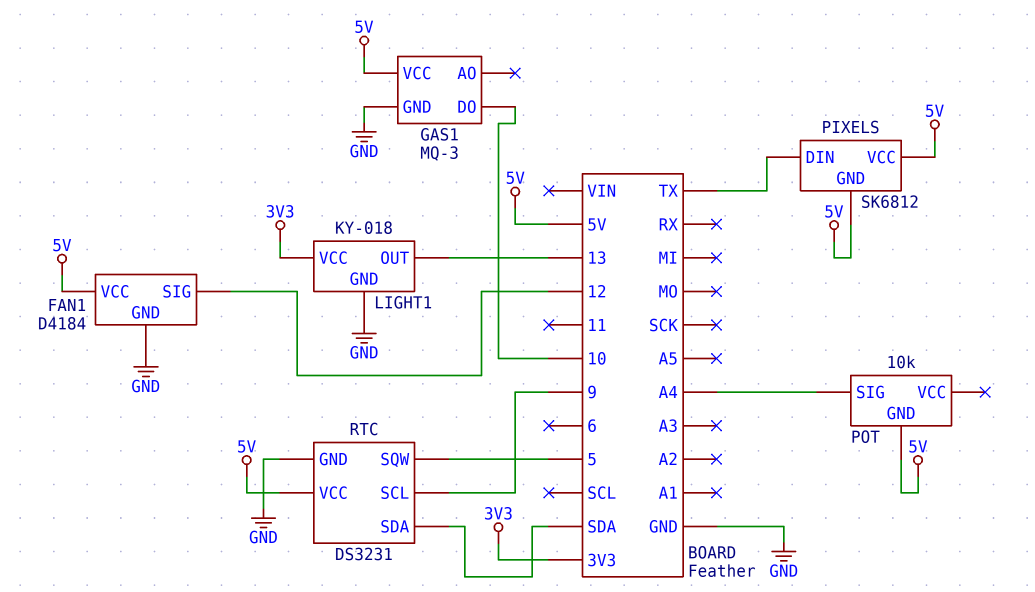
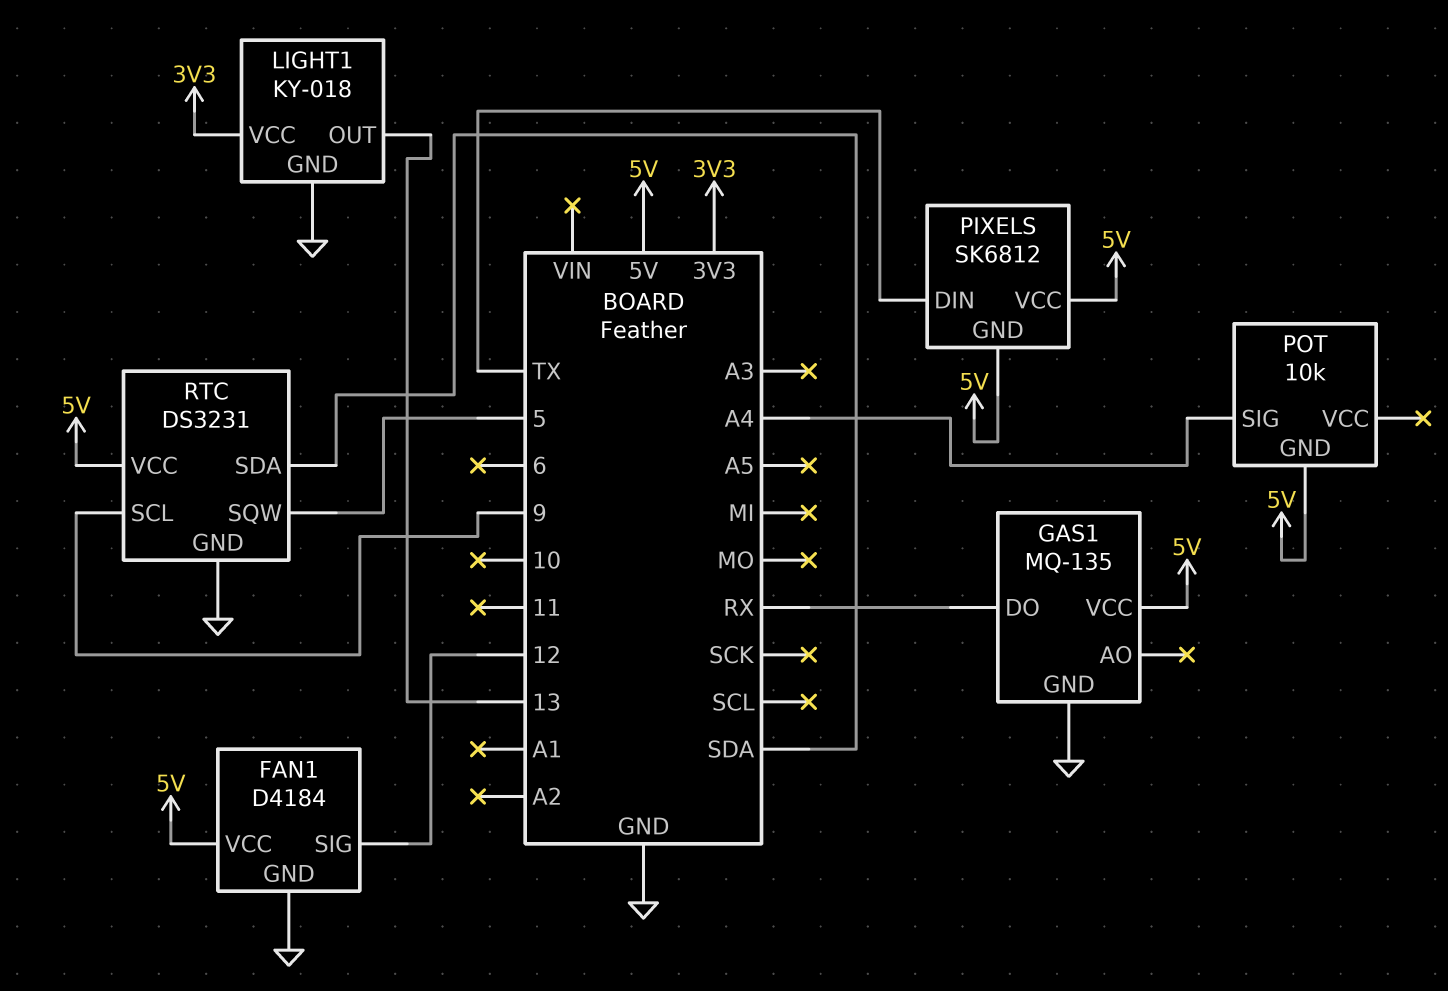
GAS1: MQ-3 -> MQ-135
GAS1 pin DO: 10 -> RX

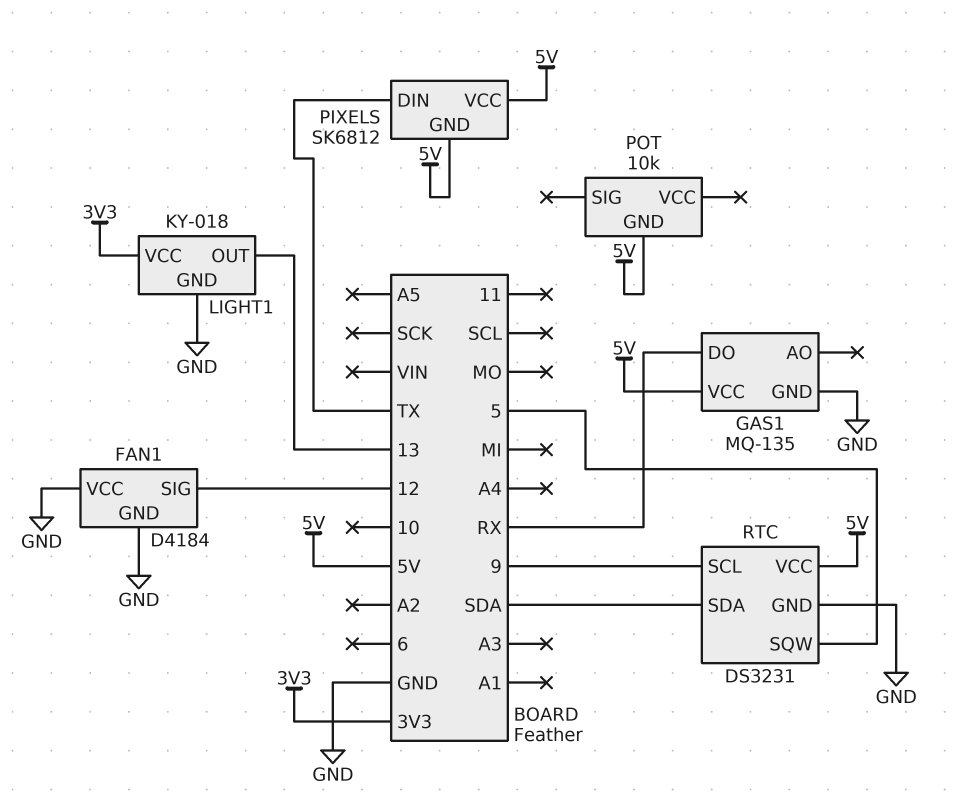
FAN1 pin VCC: 5V -> GND
POT pin SIG: A4 -> none

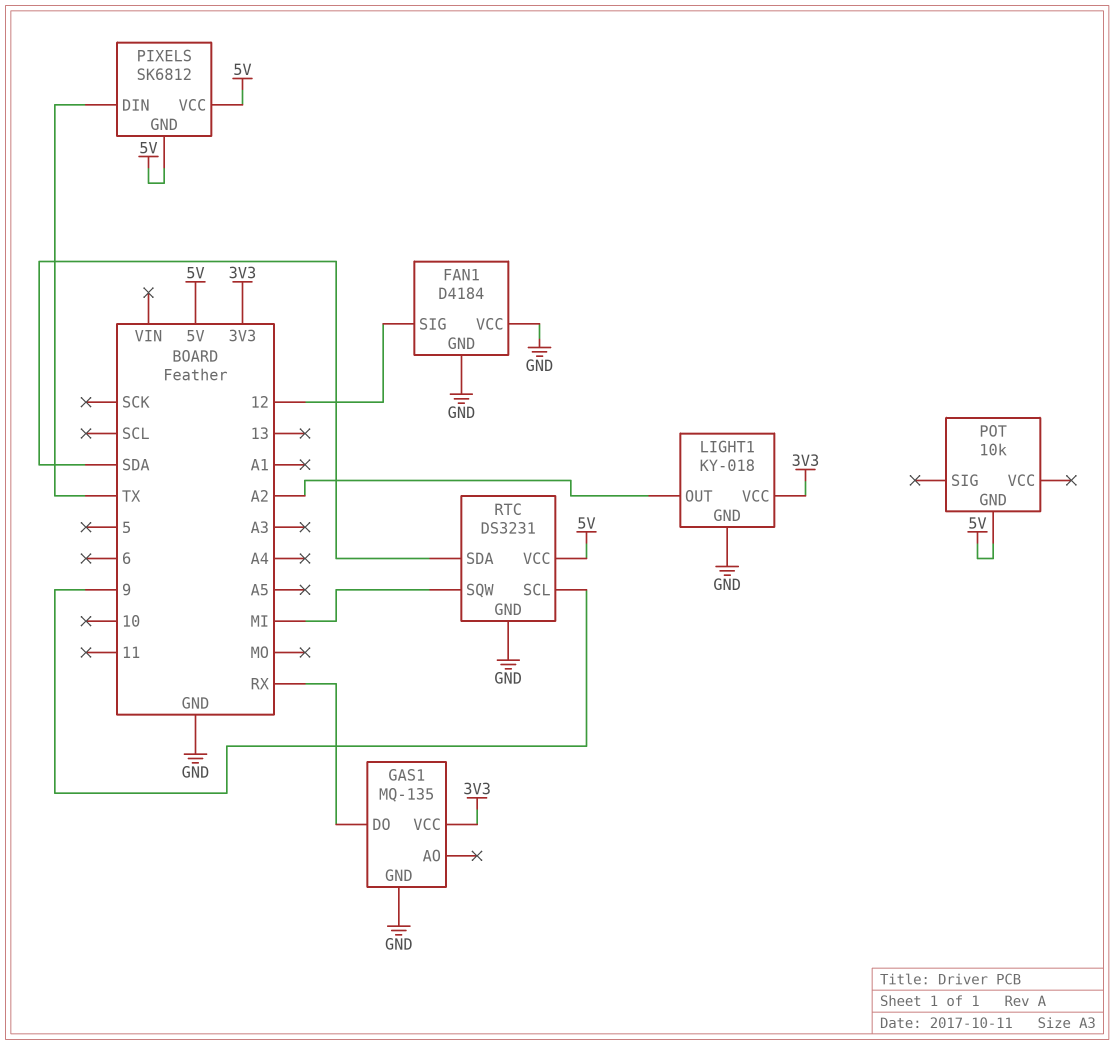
GAS1 pin VCC: 5V -> 3V3
LIGHT1 pin OUT: 13 -> A2
RTC pin SQW: 5 -> MI

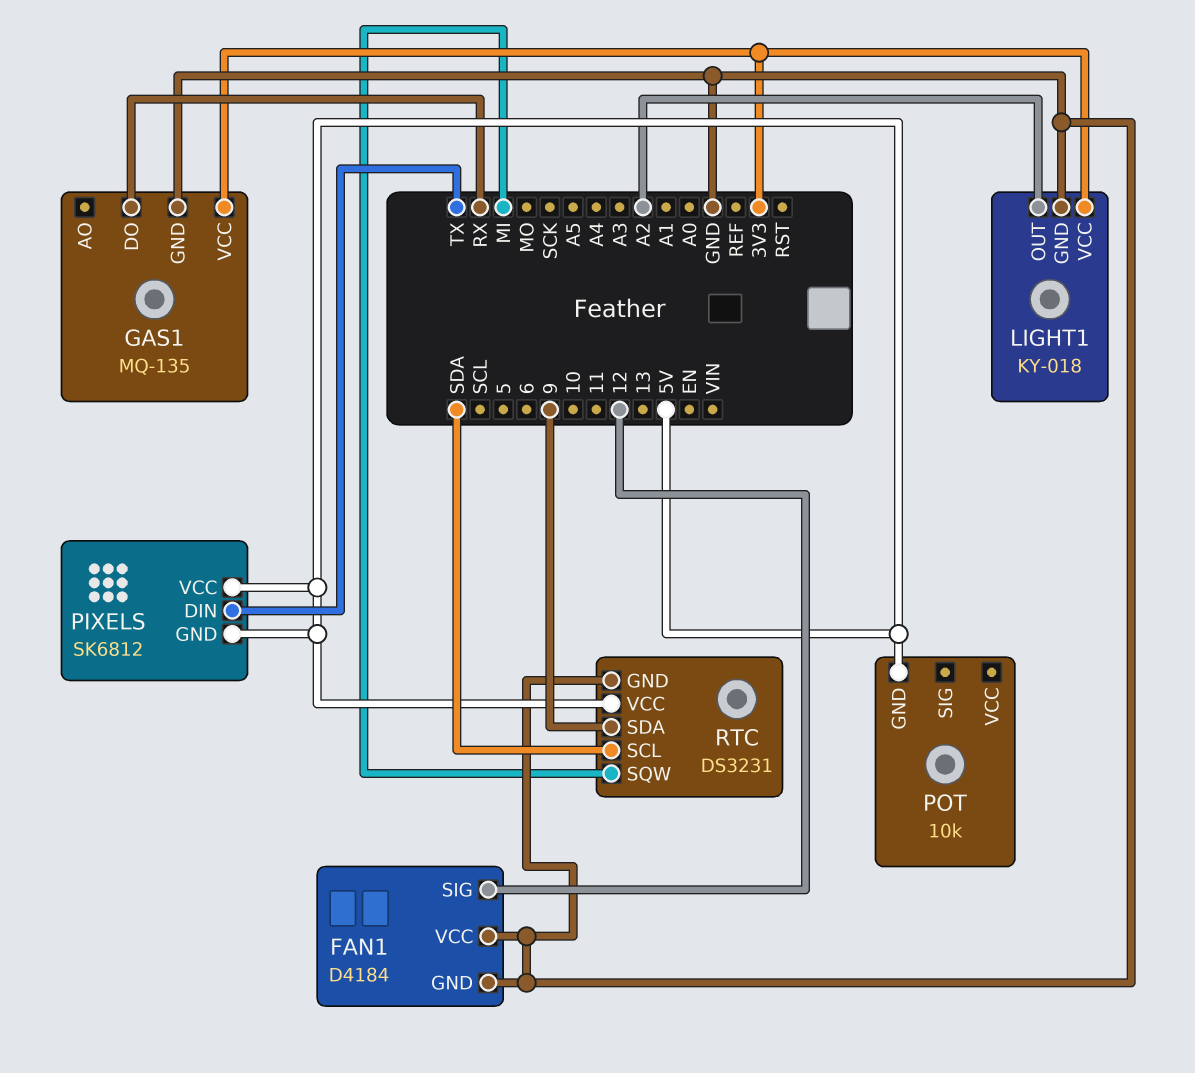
RTC pin SCL: 9 -> SDA
RTC pin SDA: SDA -> 9

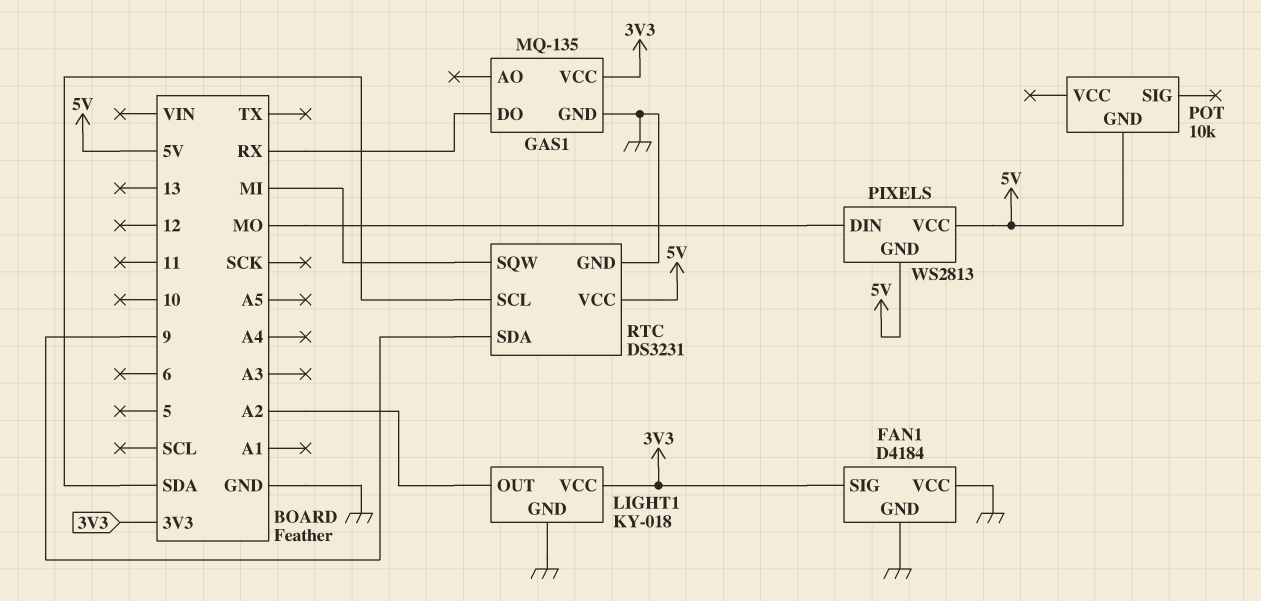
FAN1 pin SIG: 12 -> 3V3
PIXELS: SK6812 -> WS2813
PIXELS pin DIN: TX -> MO

